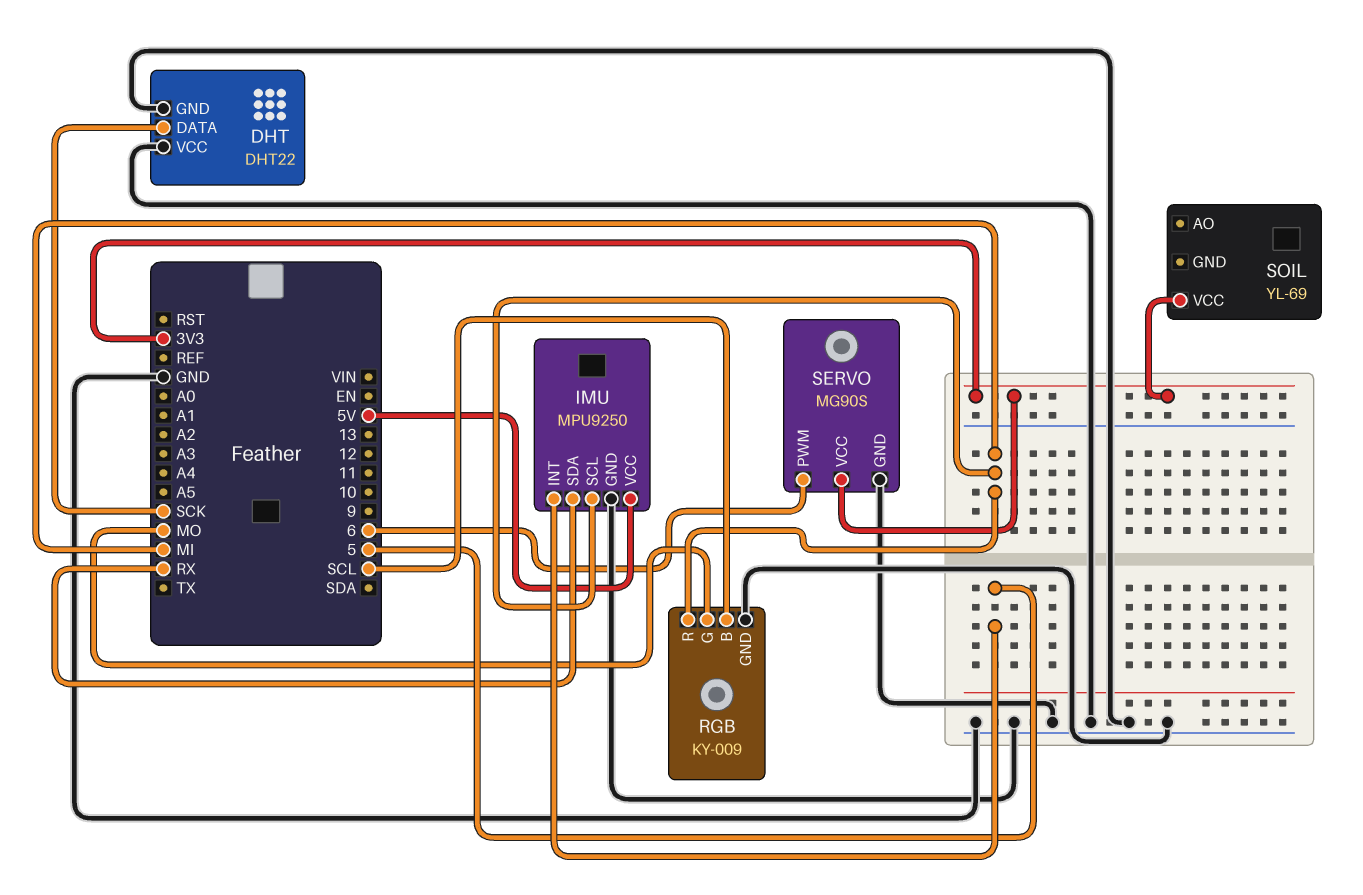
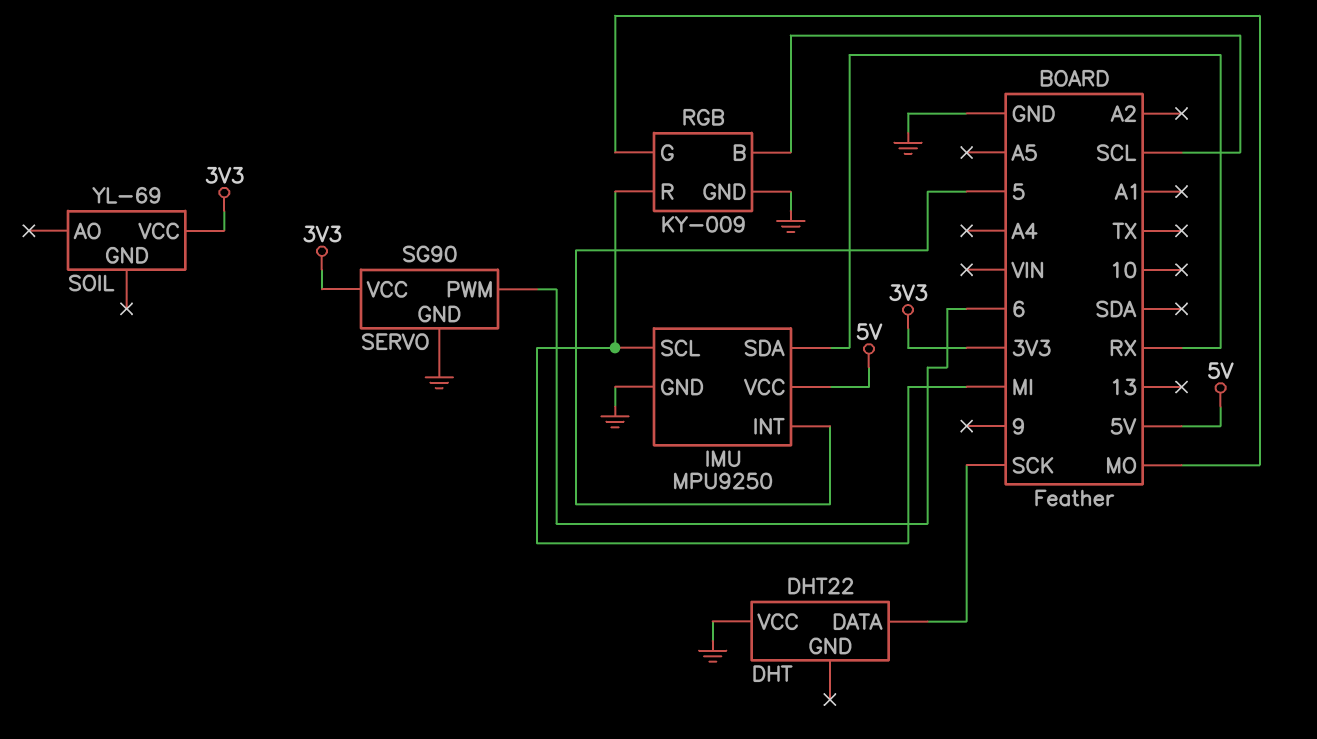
DHT pin GND: GND -> none
SERVO: MG90S -> SG90

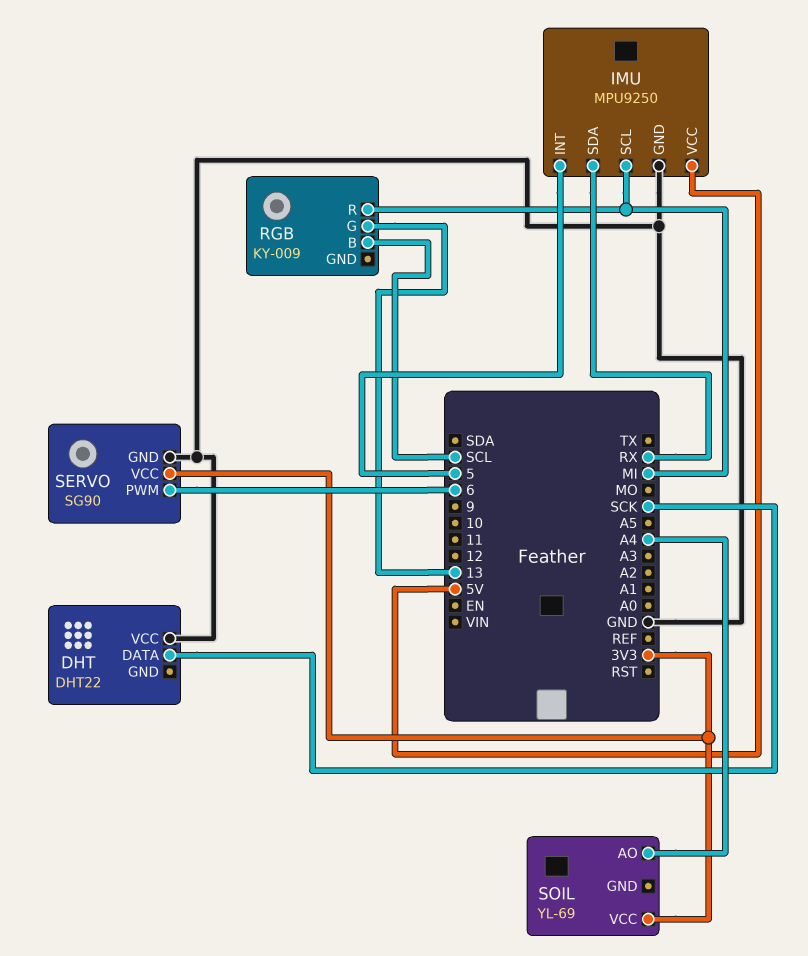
RGB pin G: MO -> 13
RGB pin GND: GND -> none
SOIL pin AO: none -> A4

